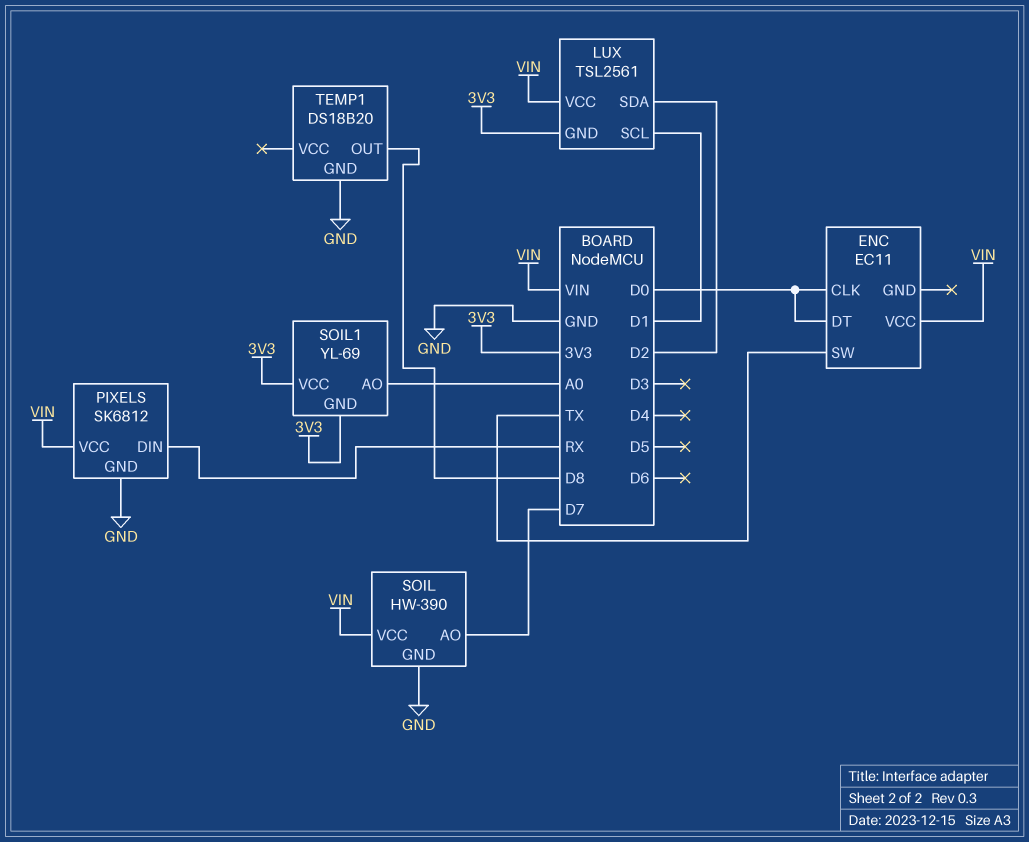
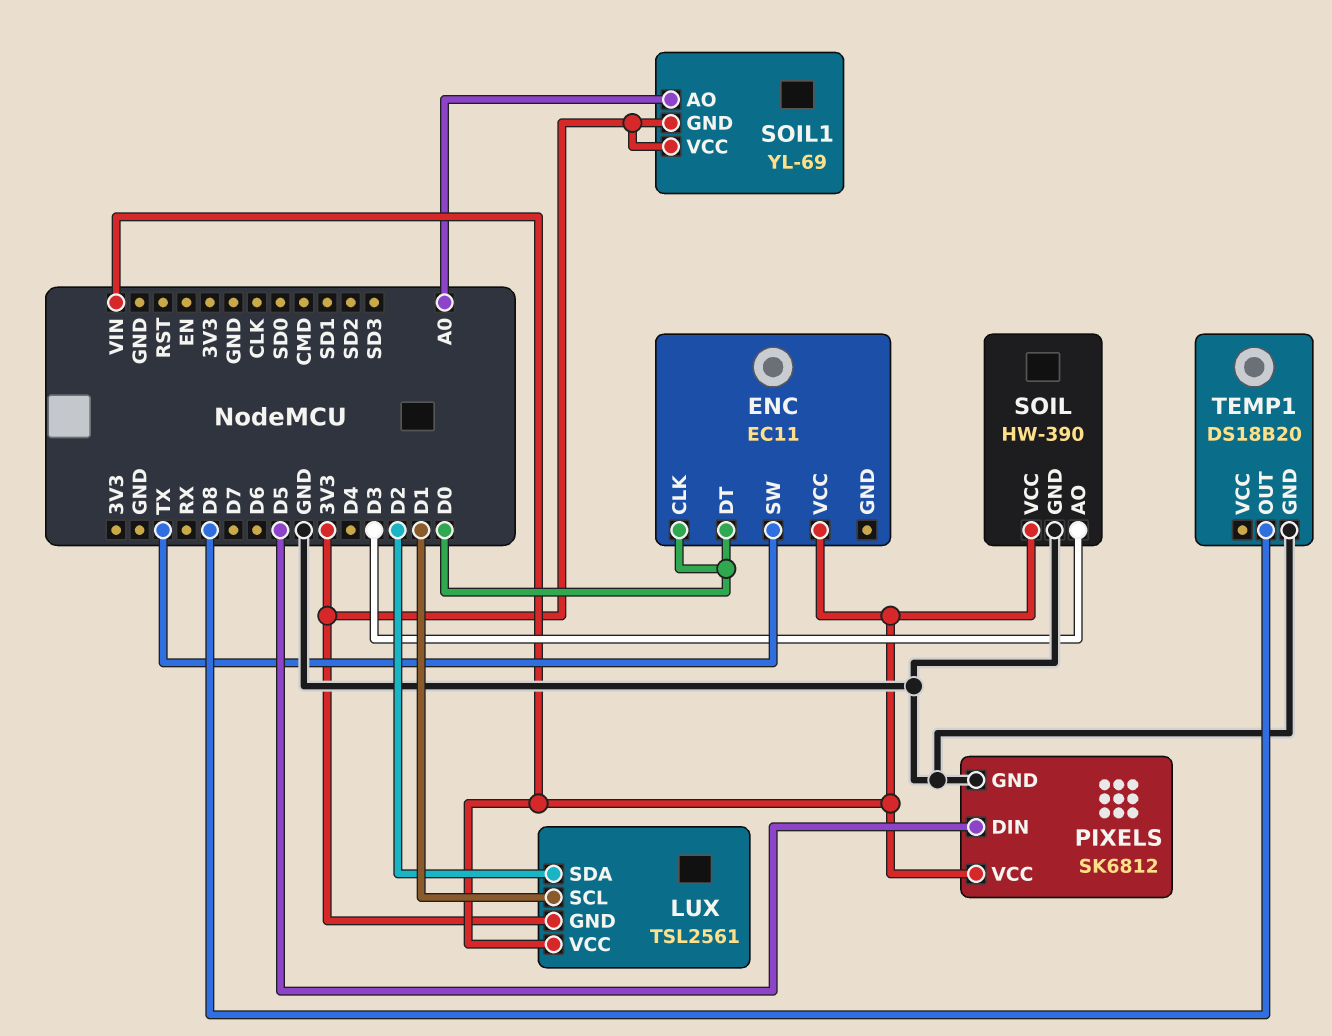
PIXELS pin DIN: RX -> D5
SOIL pin AO: D7 -> D3

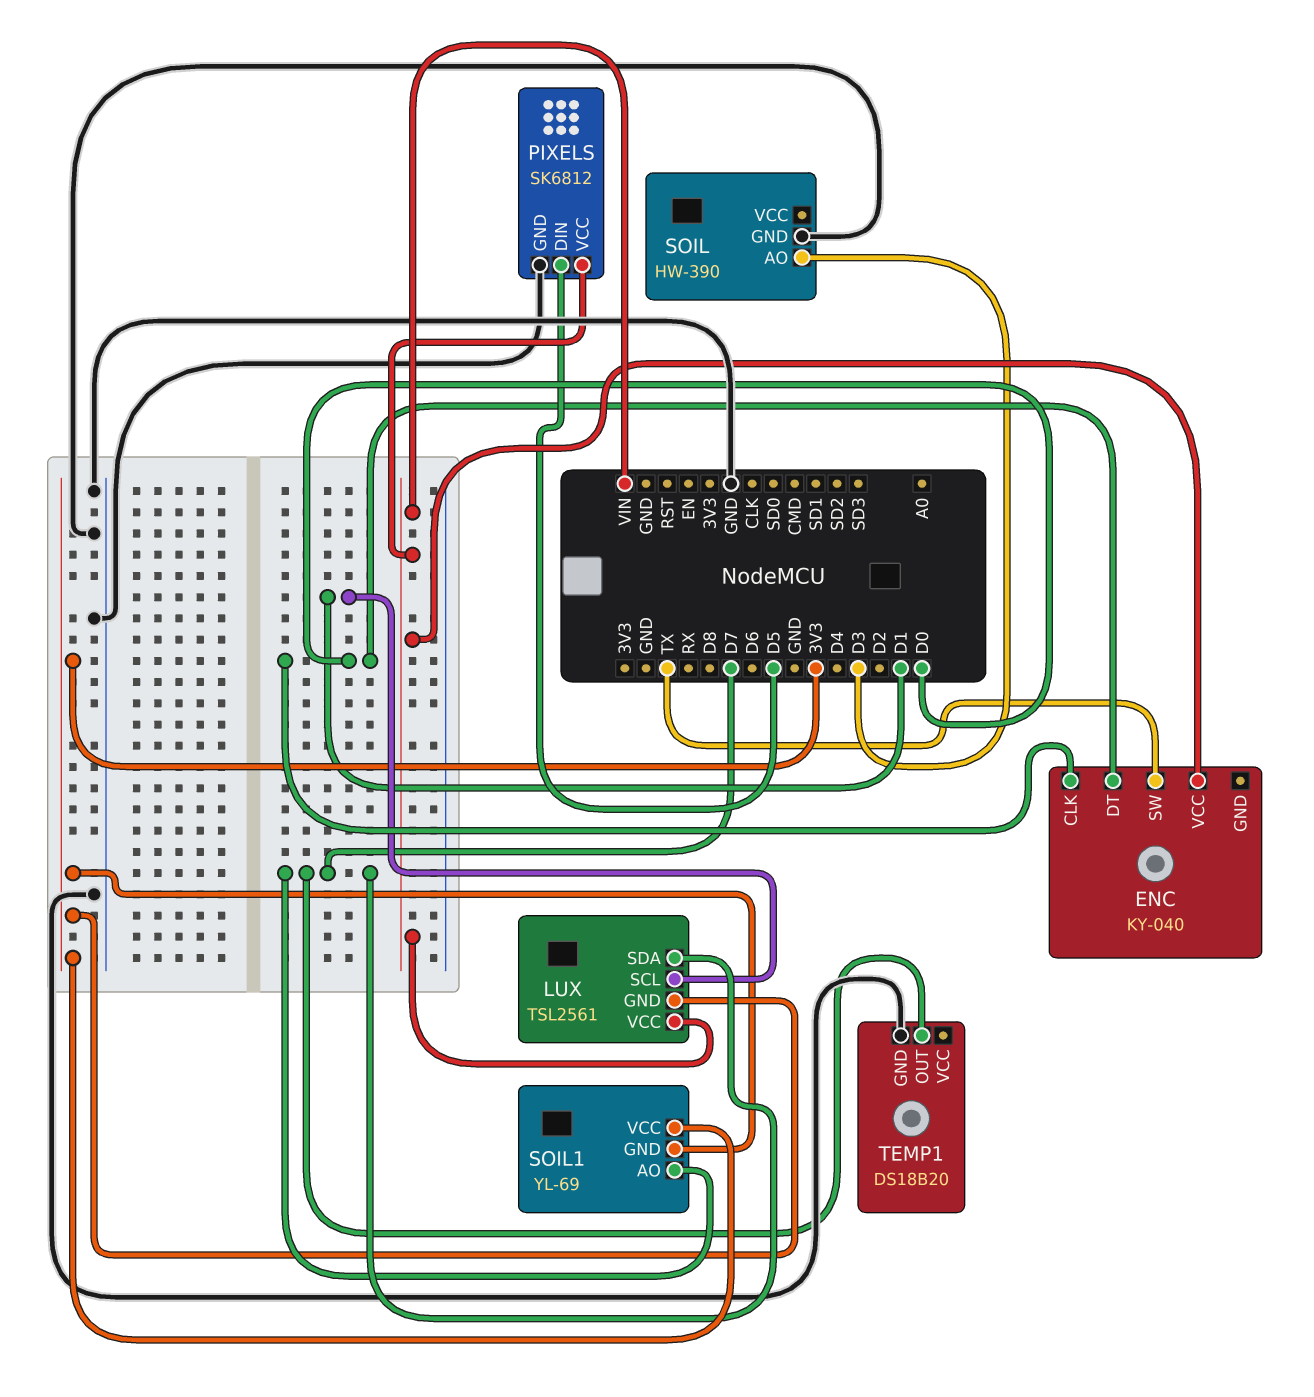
ENC: EC11 -> KY-040
LUX pin SDA: D2 -> D7
SOIL pin VCC: VIN -> none
SOIL1 pin AO: A0 -> D7
TEMP1 pin OUT: D8 -> D7

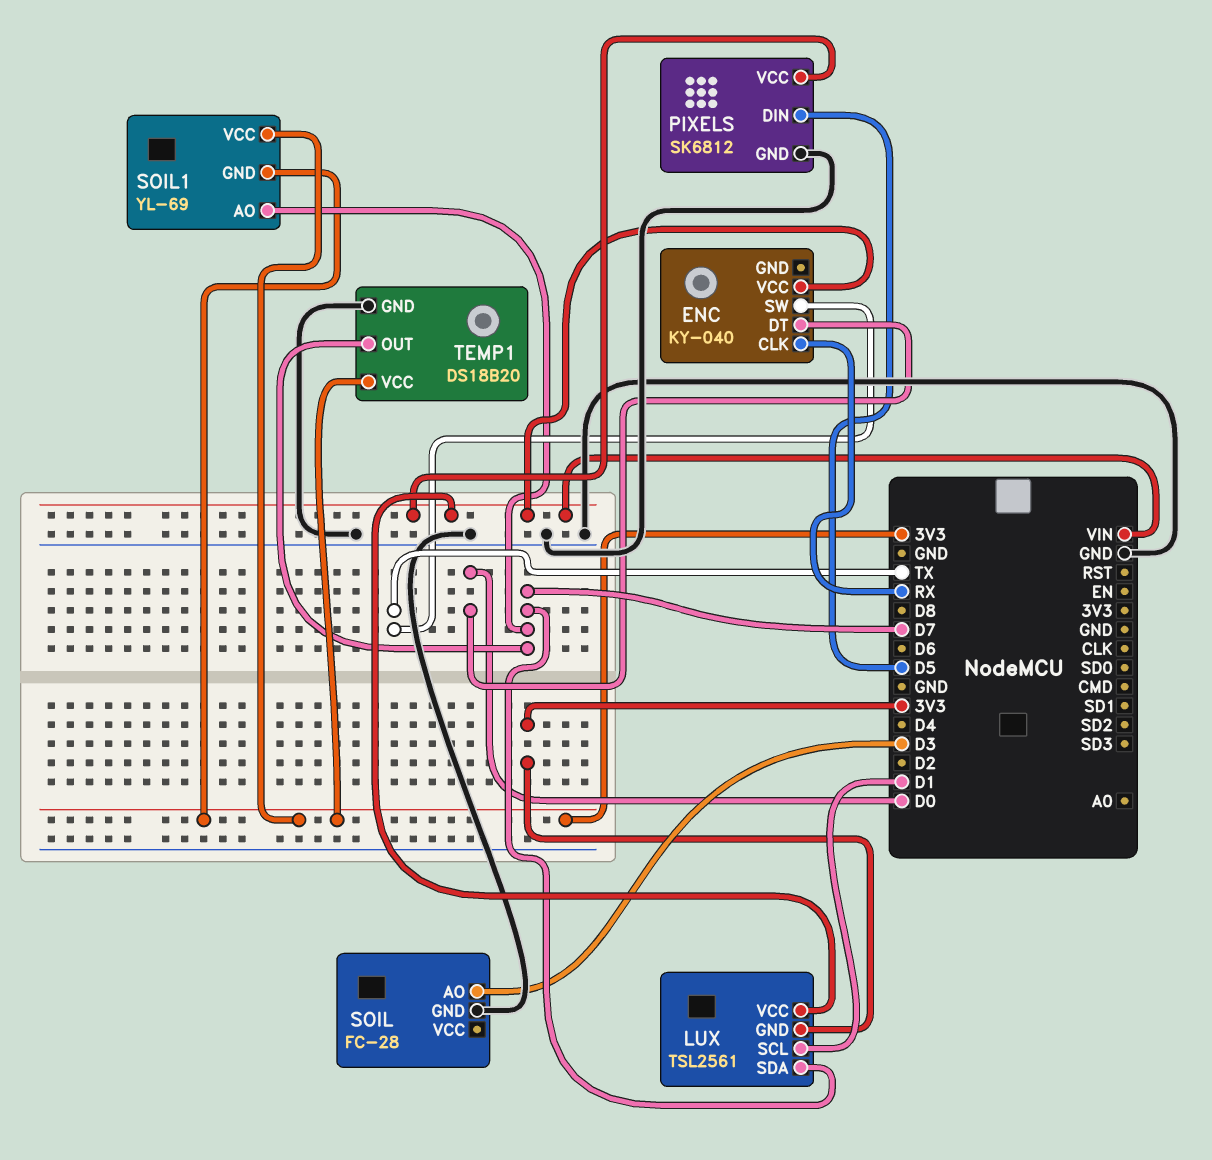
ENC pin CLK: D0 -> RX
SOIL: HW-390 -> FC-28
TEMP1 pin VCC: none -> 3V3

